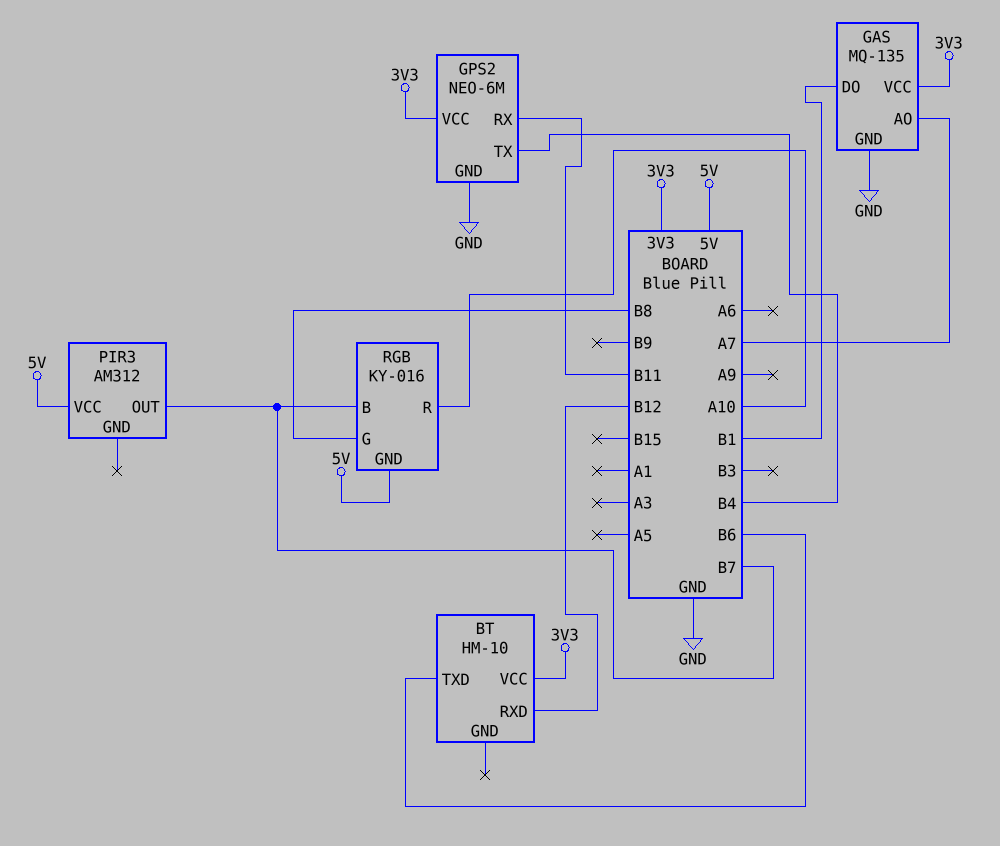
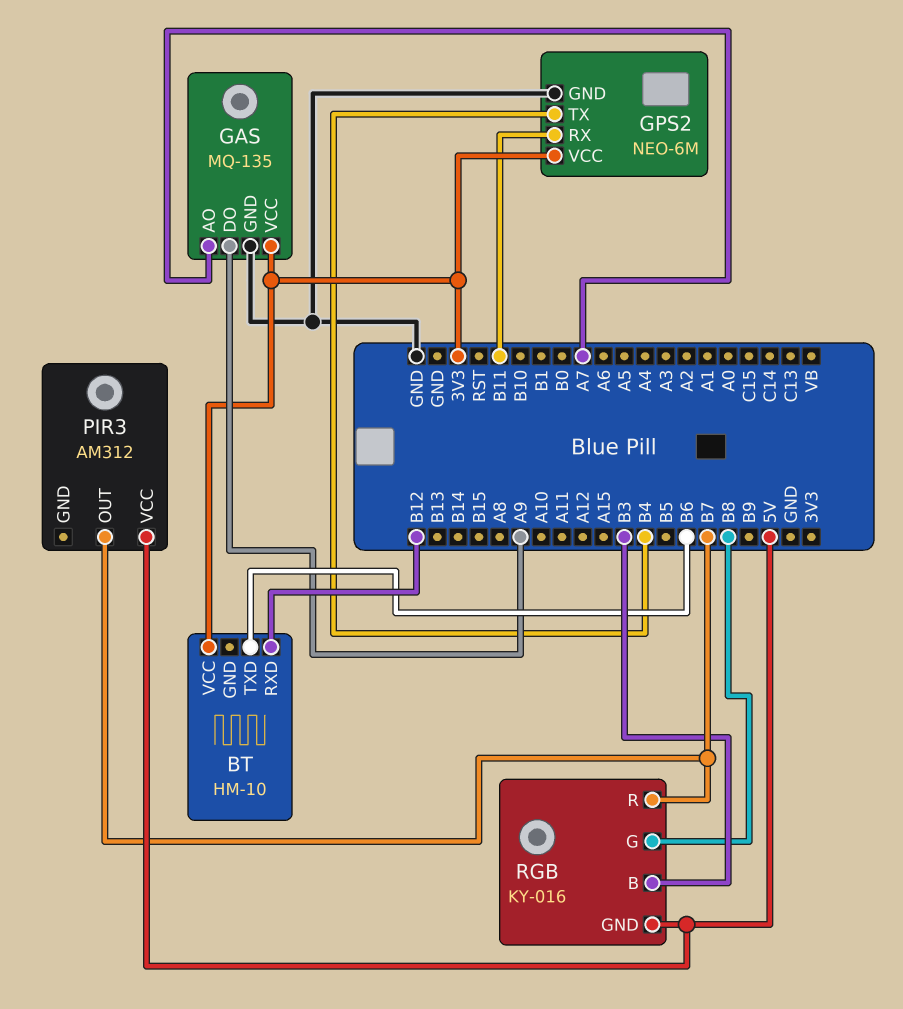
GAS pin DO: B1 -> A9
RGB pin B: B7 -> B3
RGB pin R: A10 -> B7

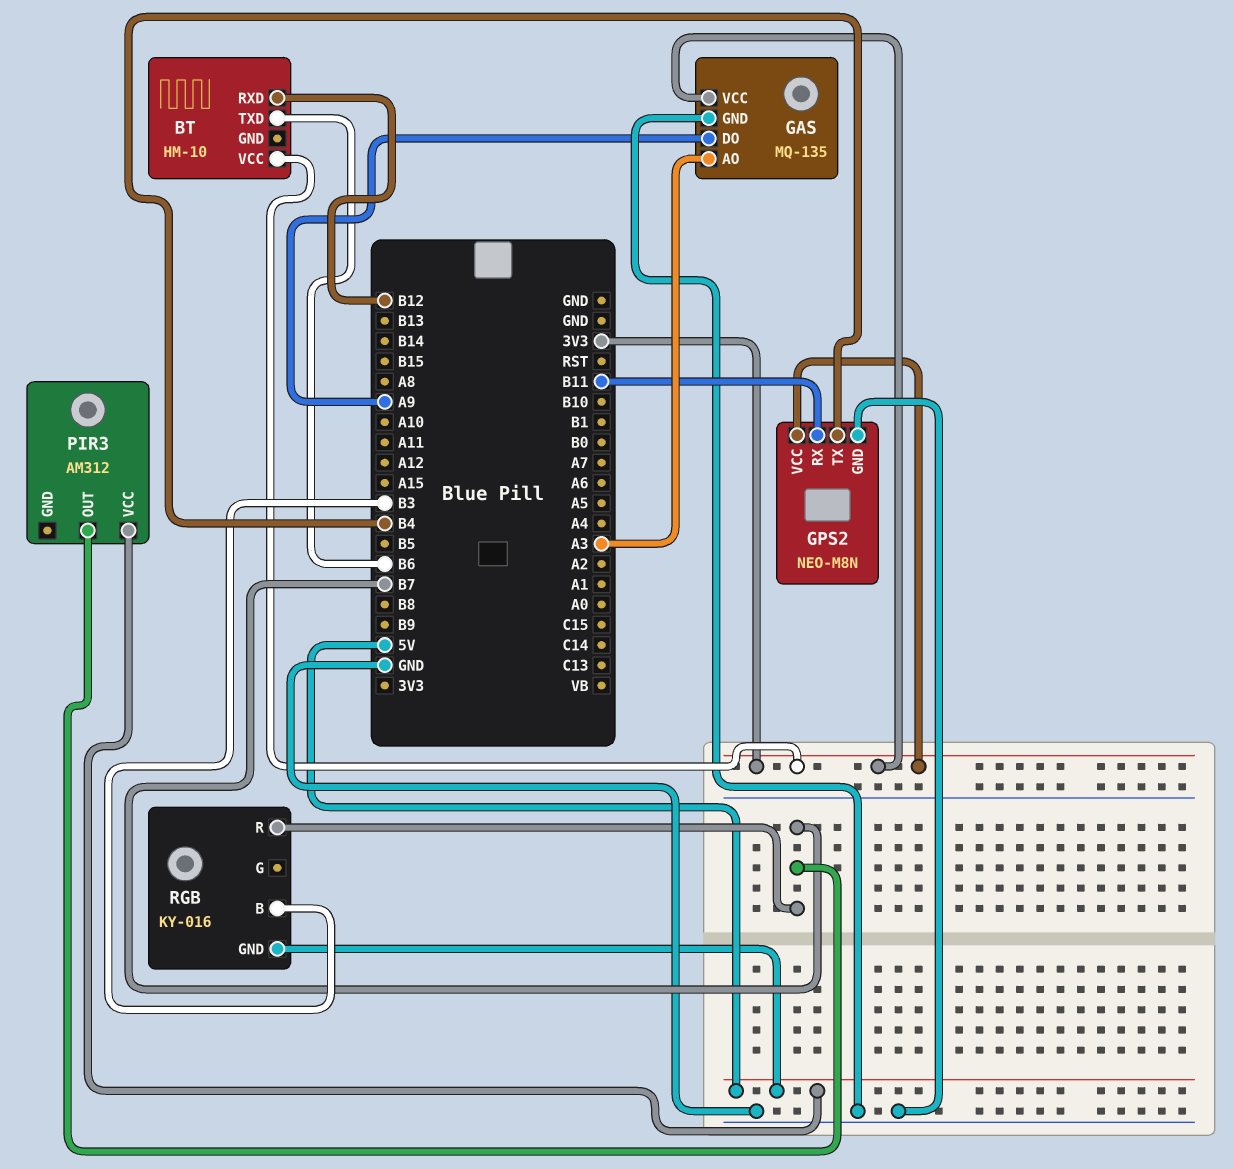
GAS pin AO: A7 -> A3
GPS2: NEO-6M -> NEO-M8N
RGB pin G: B8 -> none

